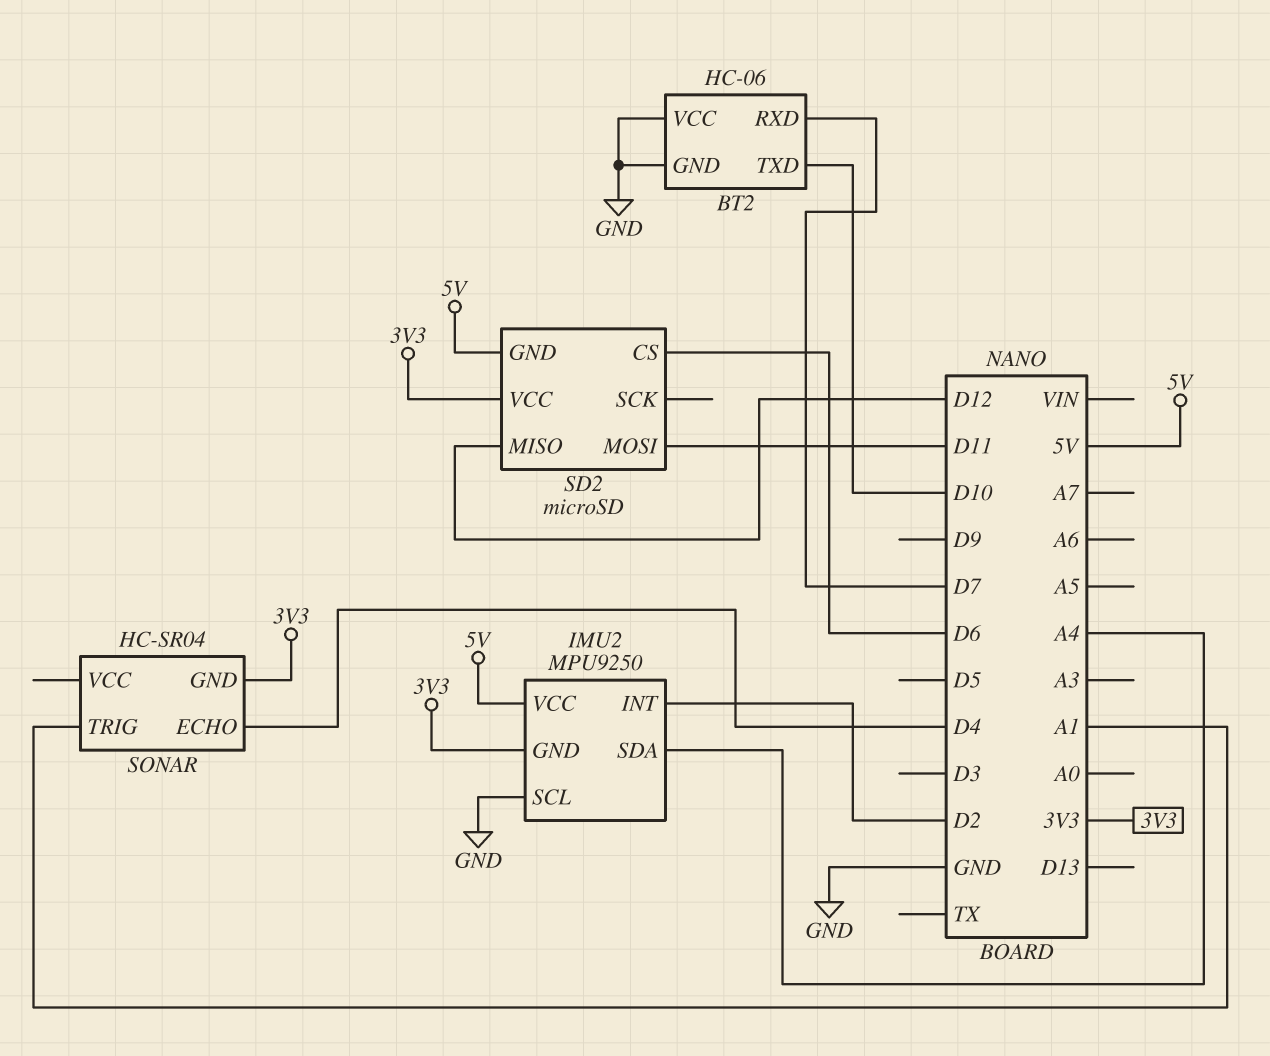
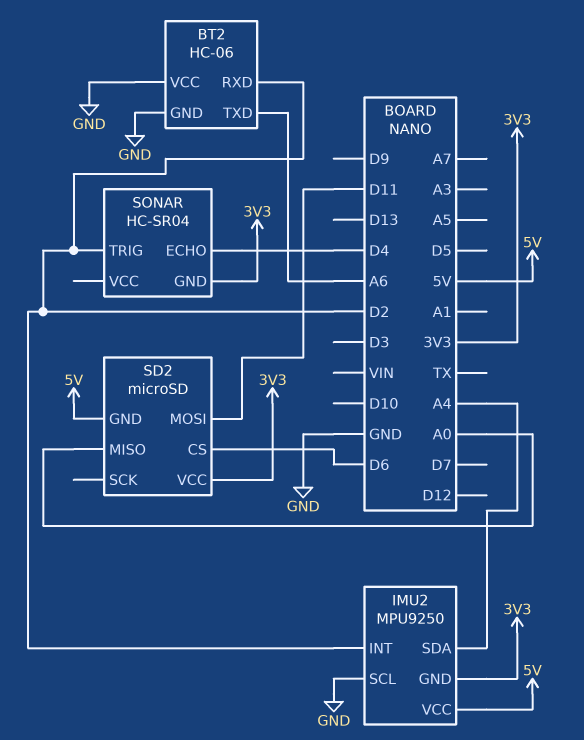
BT2 pin RXD: D7 -> D2
BT2 pin TXD: D10 -> A6
SD2 pin MISO: D12 -> A0
SONAR pin TRIG: A1 -> D2

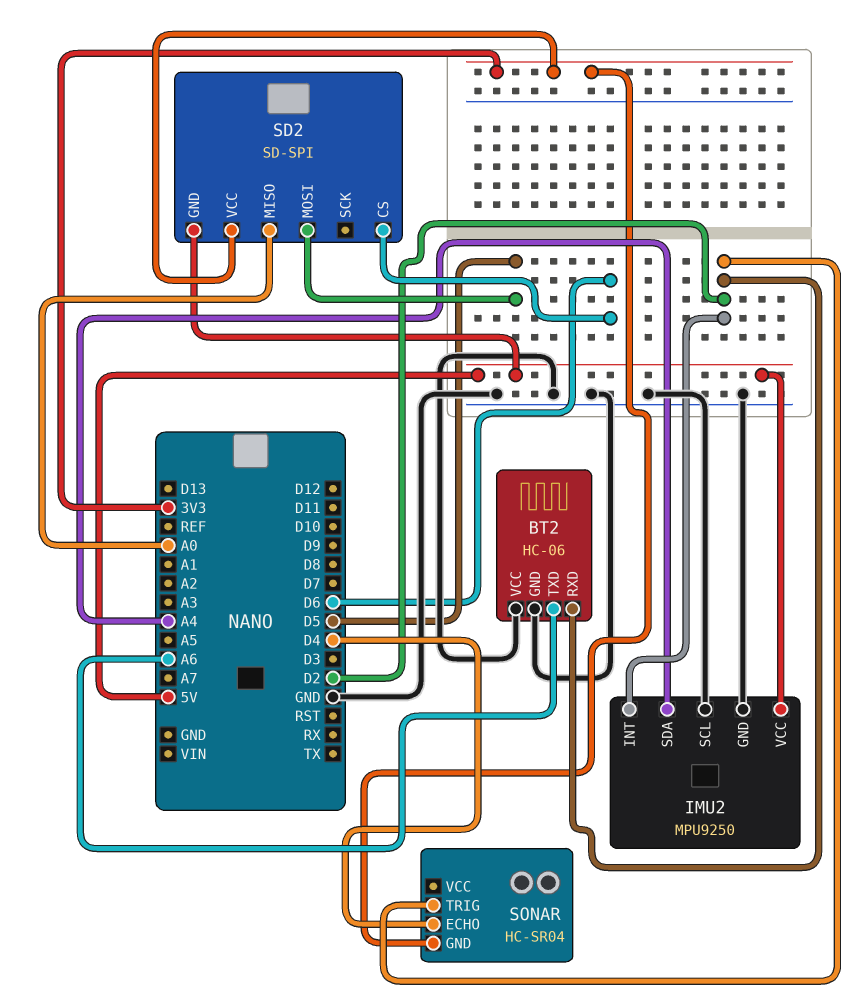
IMU2 pin GND: 3V3 -> GND
SD2: microSD -> SD-SPI
SD2 pin MOSI: D11 -> D5

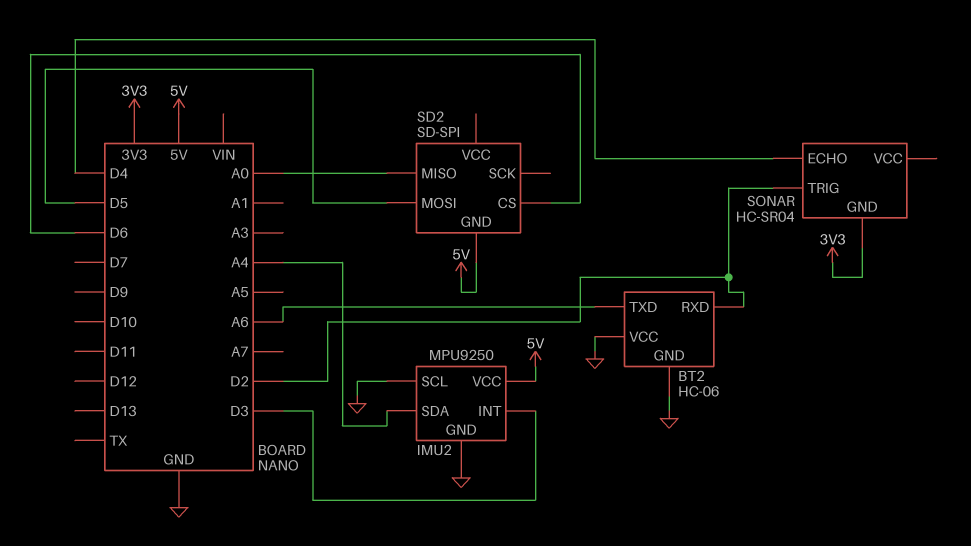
IMU2 pin INT: D2 -> D3
SD2 pin VCC: 3V3 -> none

